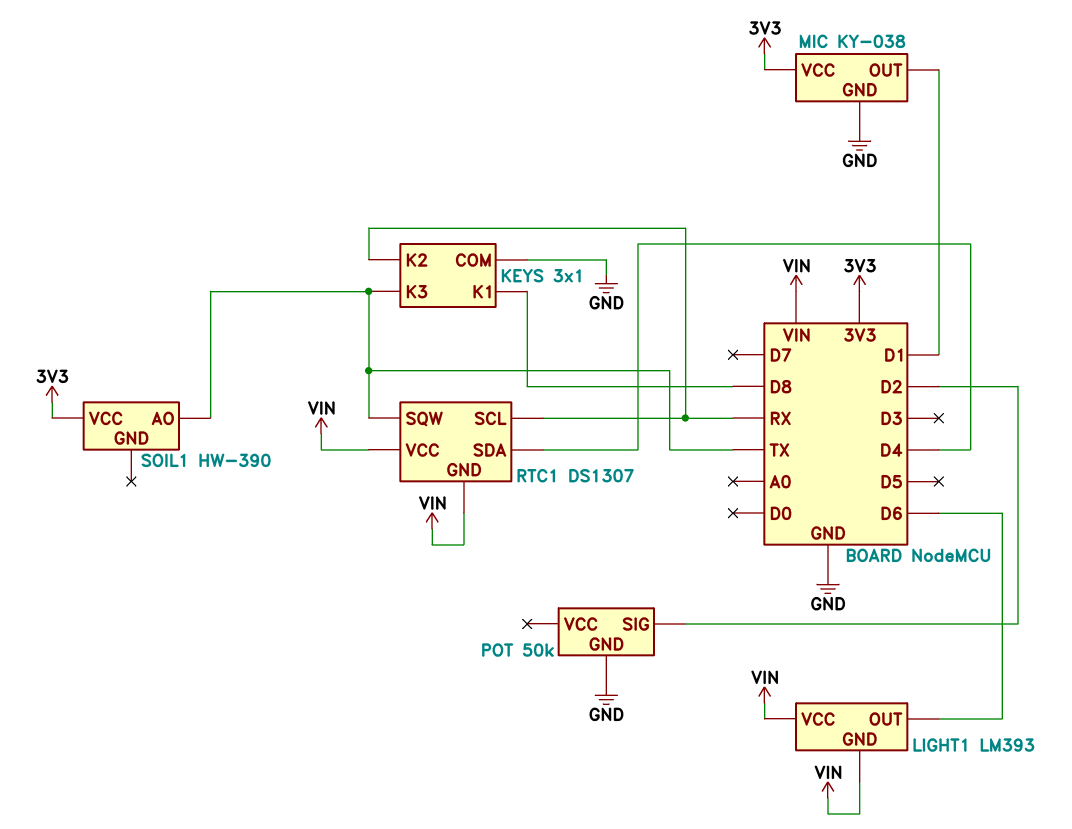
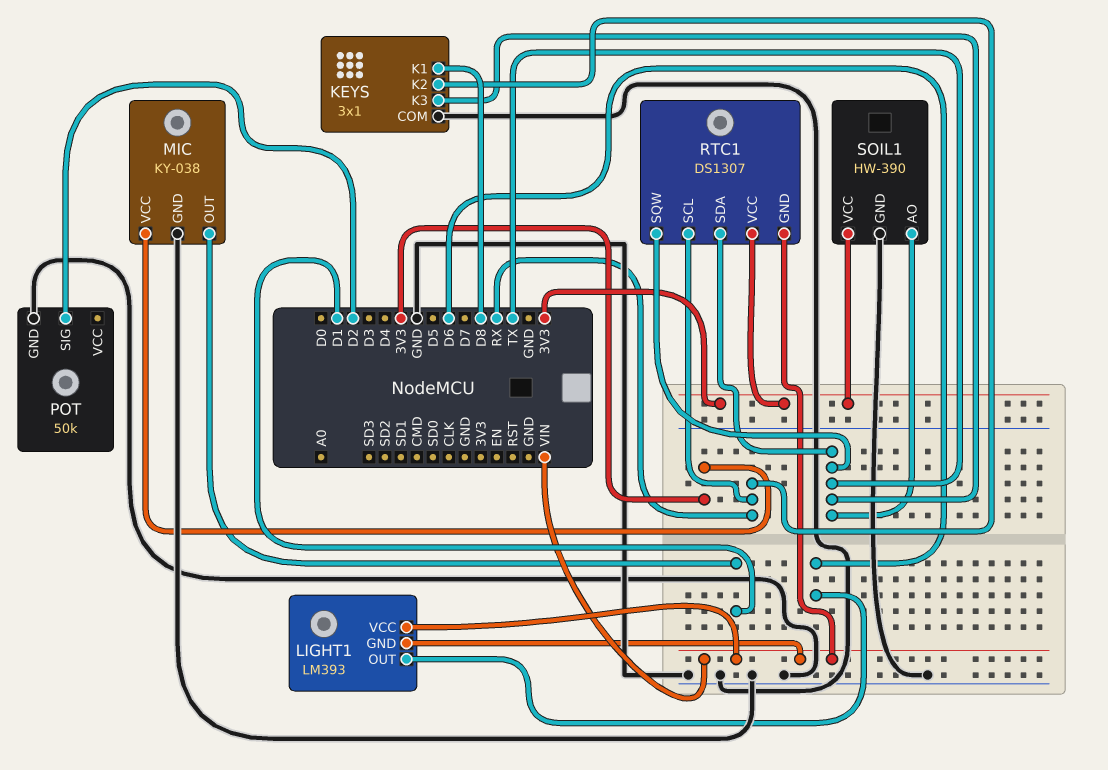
RTC1 pin SDA: D4 -> TX
RTC1 pin VCC: VIN -> 3V3
SOIL1 pin GND: none -> GND

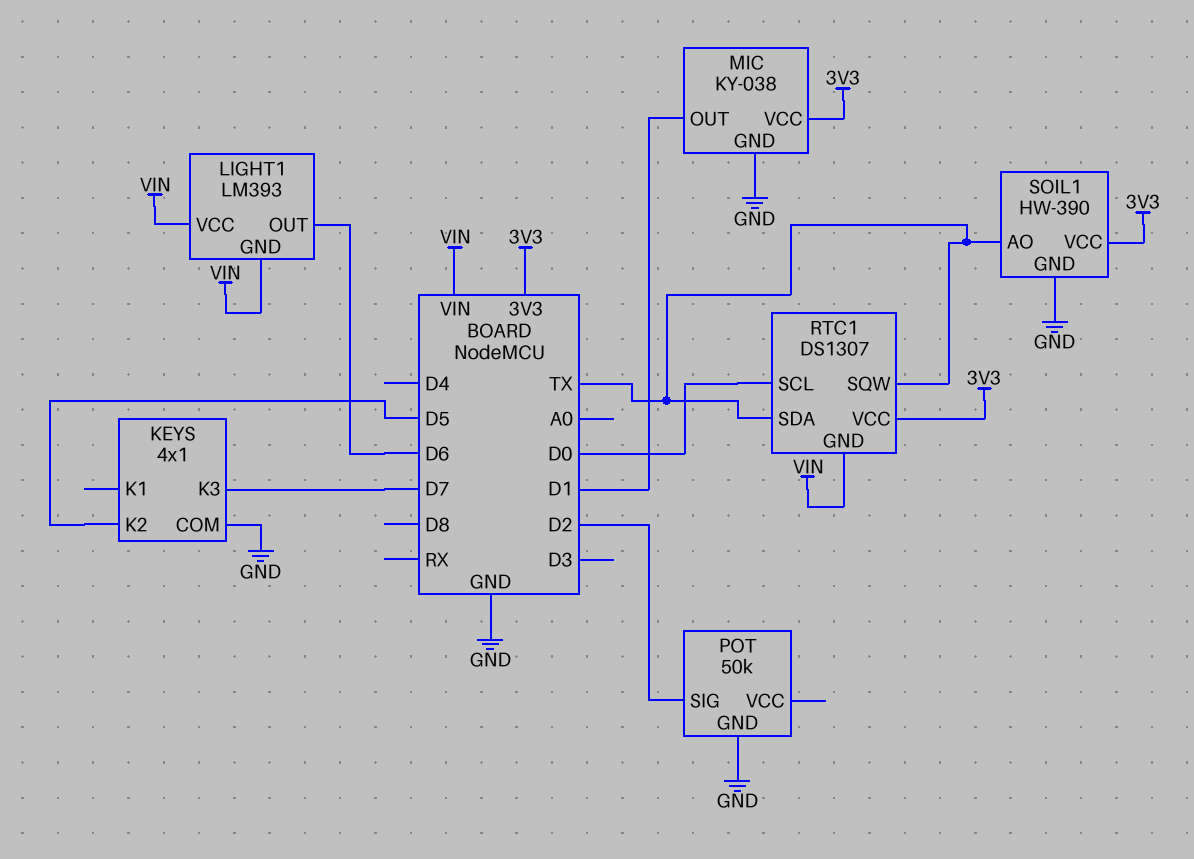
KEYS: 3x1 -> 4x1
KEYS pin K1: D8 -> none
KEYS pin K2: RX -> D5
KEYS pin K3: TX -> D7
RTC1 pin SCL: RX -> D0

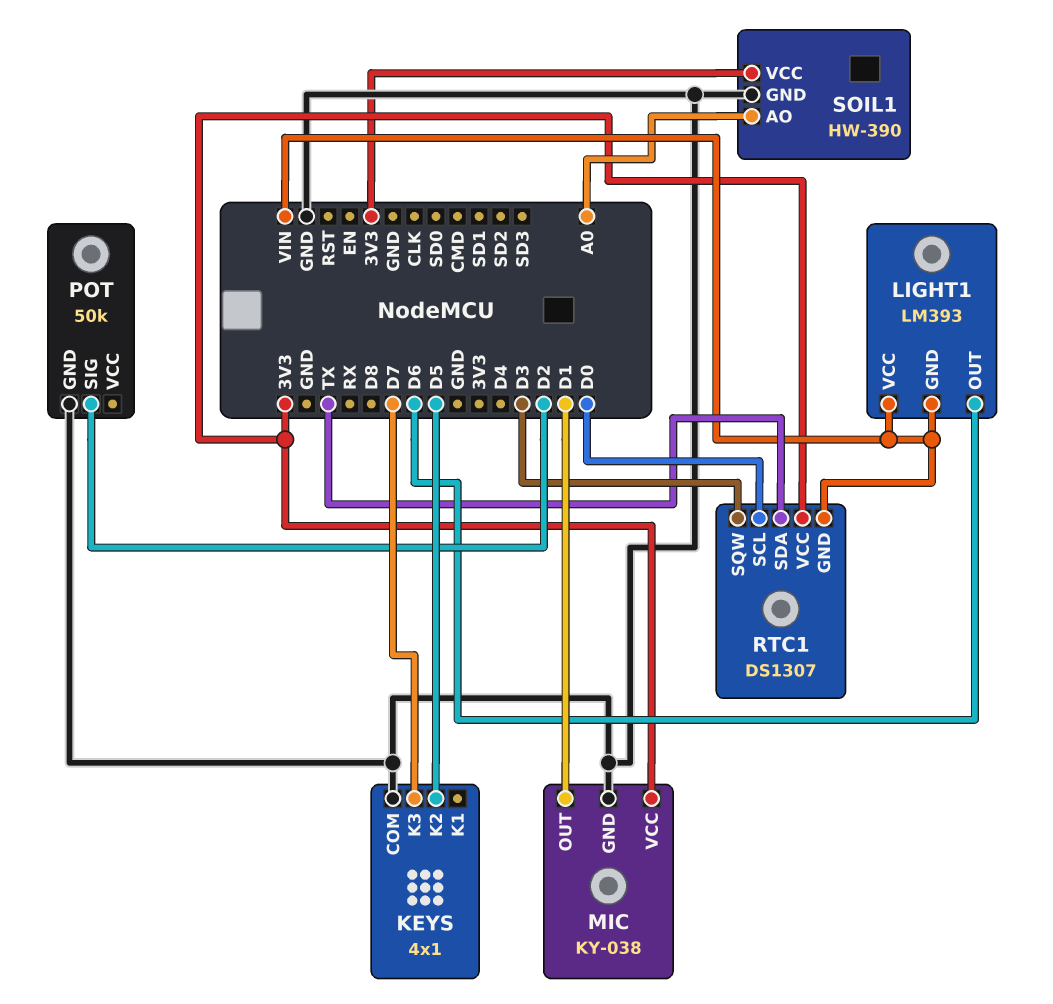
RTC1 pin SQW: TX -> D3
SOIL1 pin AO: TX -> A0

